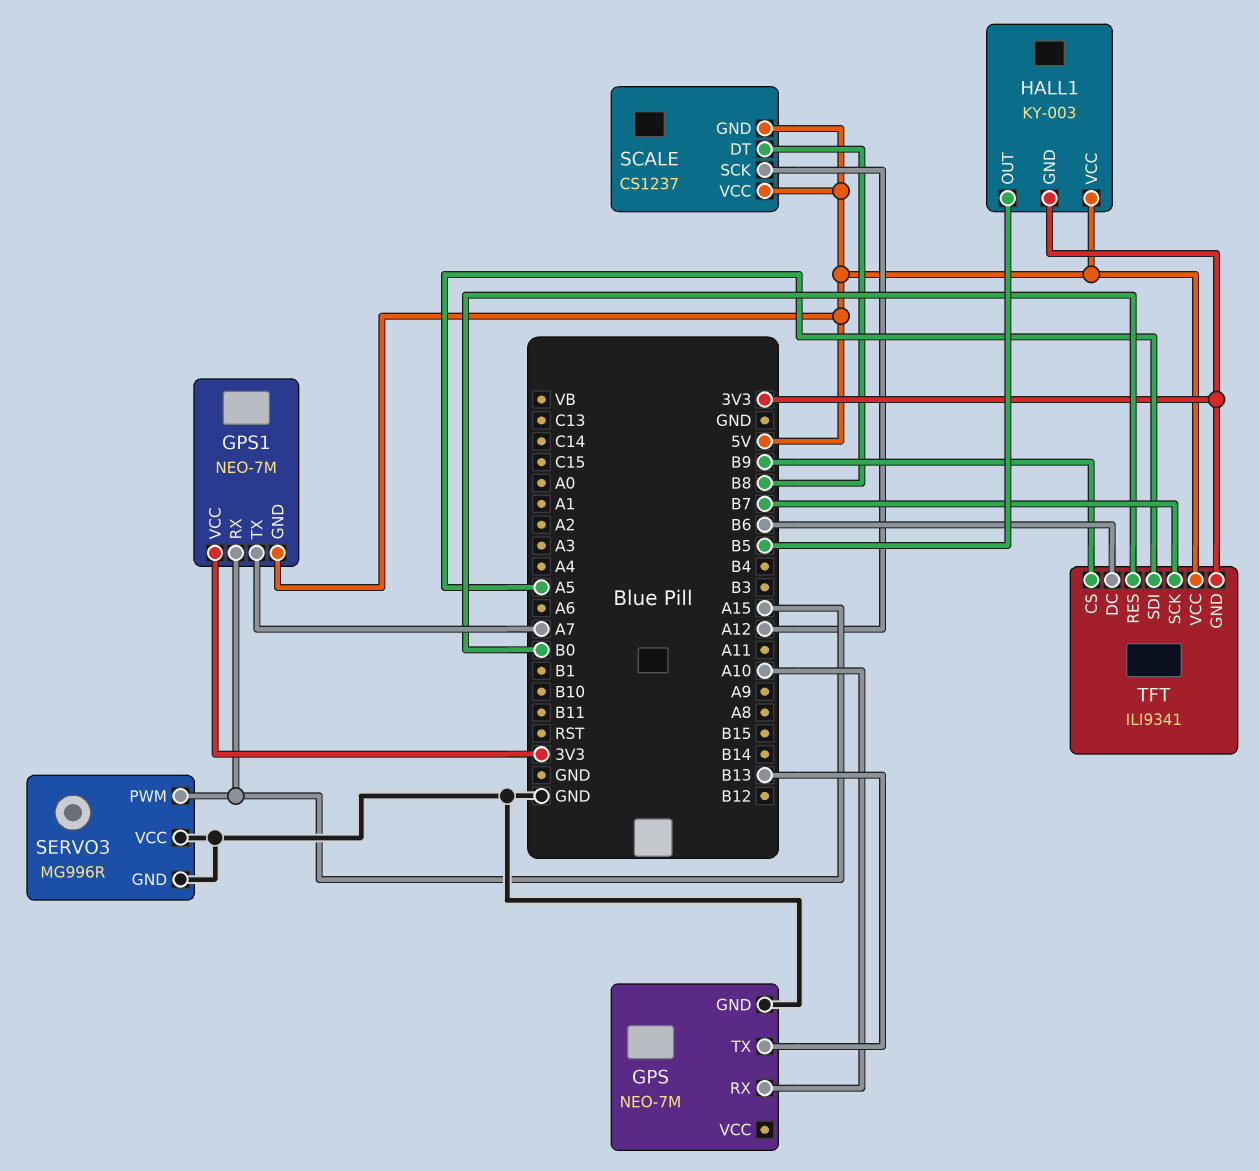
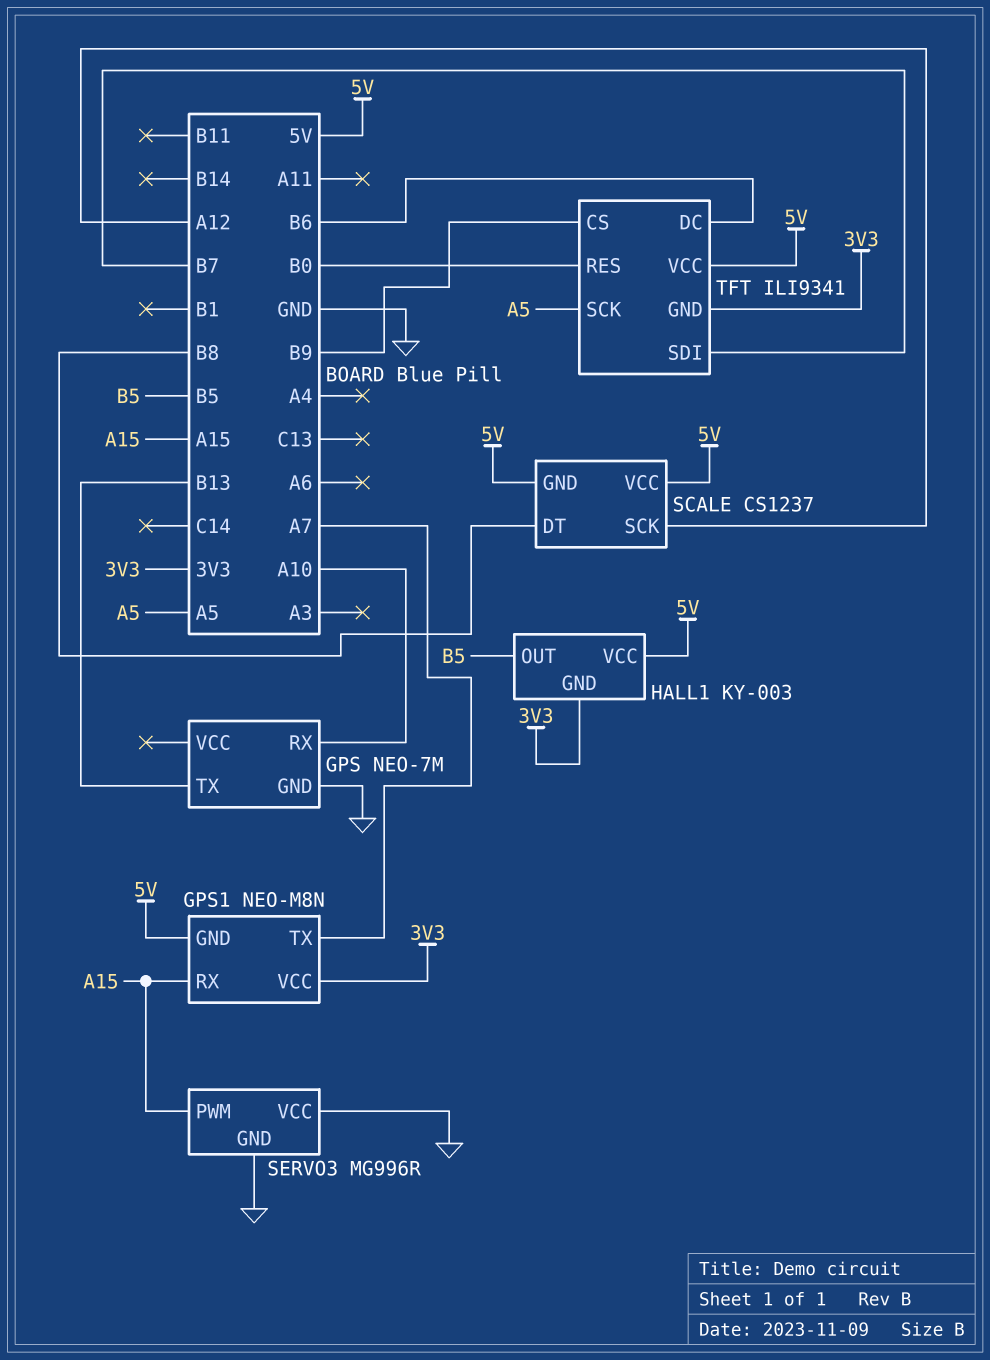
GPS1: NEO-7M -> NEO-M8N
TFT pin SCK: B7 -> A5
TFT pin SDI: A5 -> B7

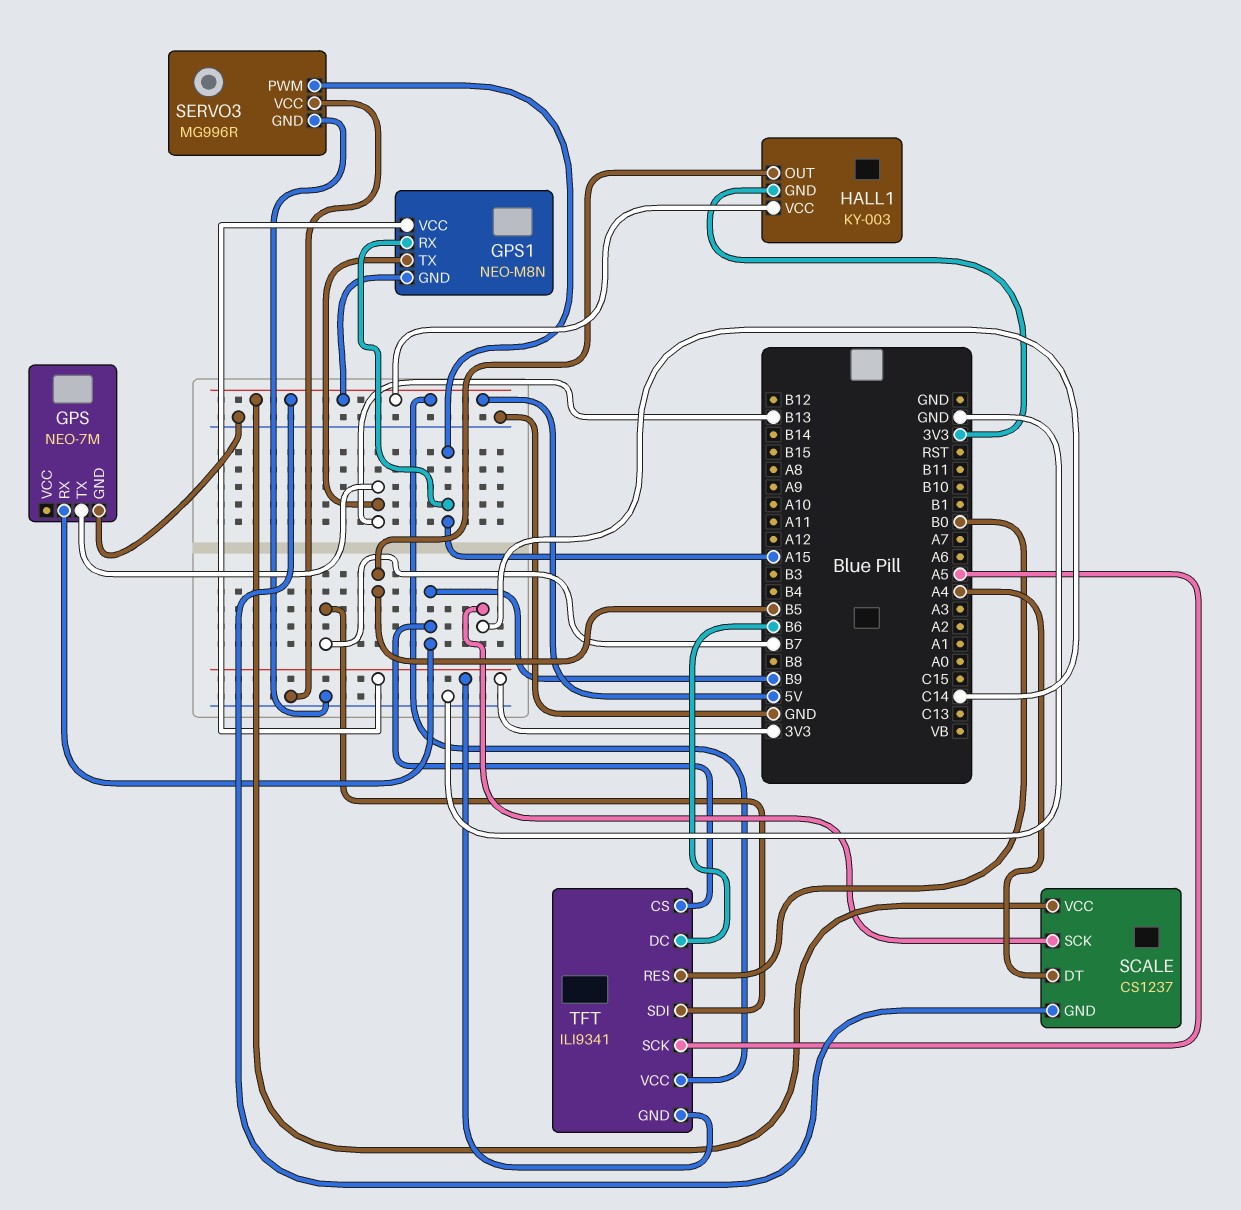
GPS pin RX: A10 -> B9
GPS1 pin TX: A7 -> B13
SCALE pin DT: B8 -> A4
SCALE pin SCK: A12 -> C14

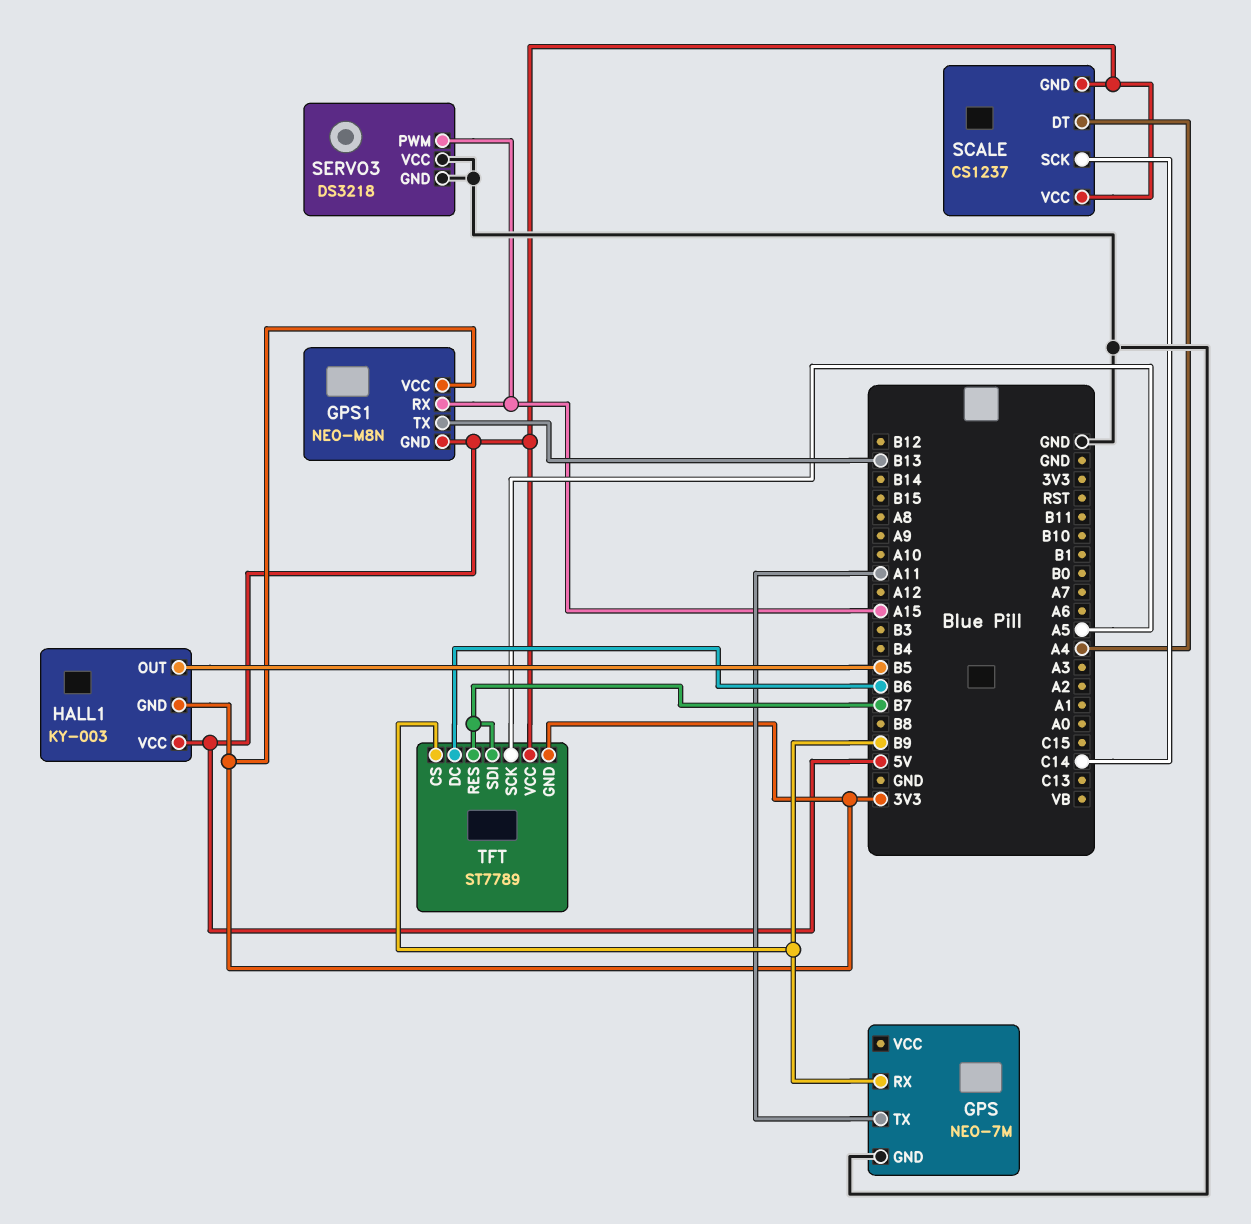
GPS pin TX: B13 -> A11
SERVO3: MG996R -> DS3218
TFT: ILI9341 -> ST7789
TFT pin RES: B0 -> B7

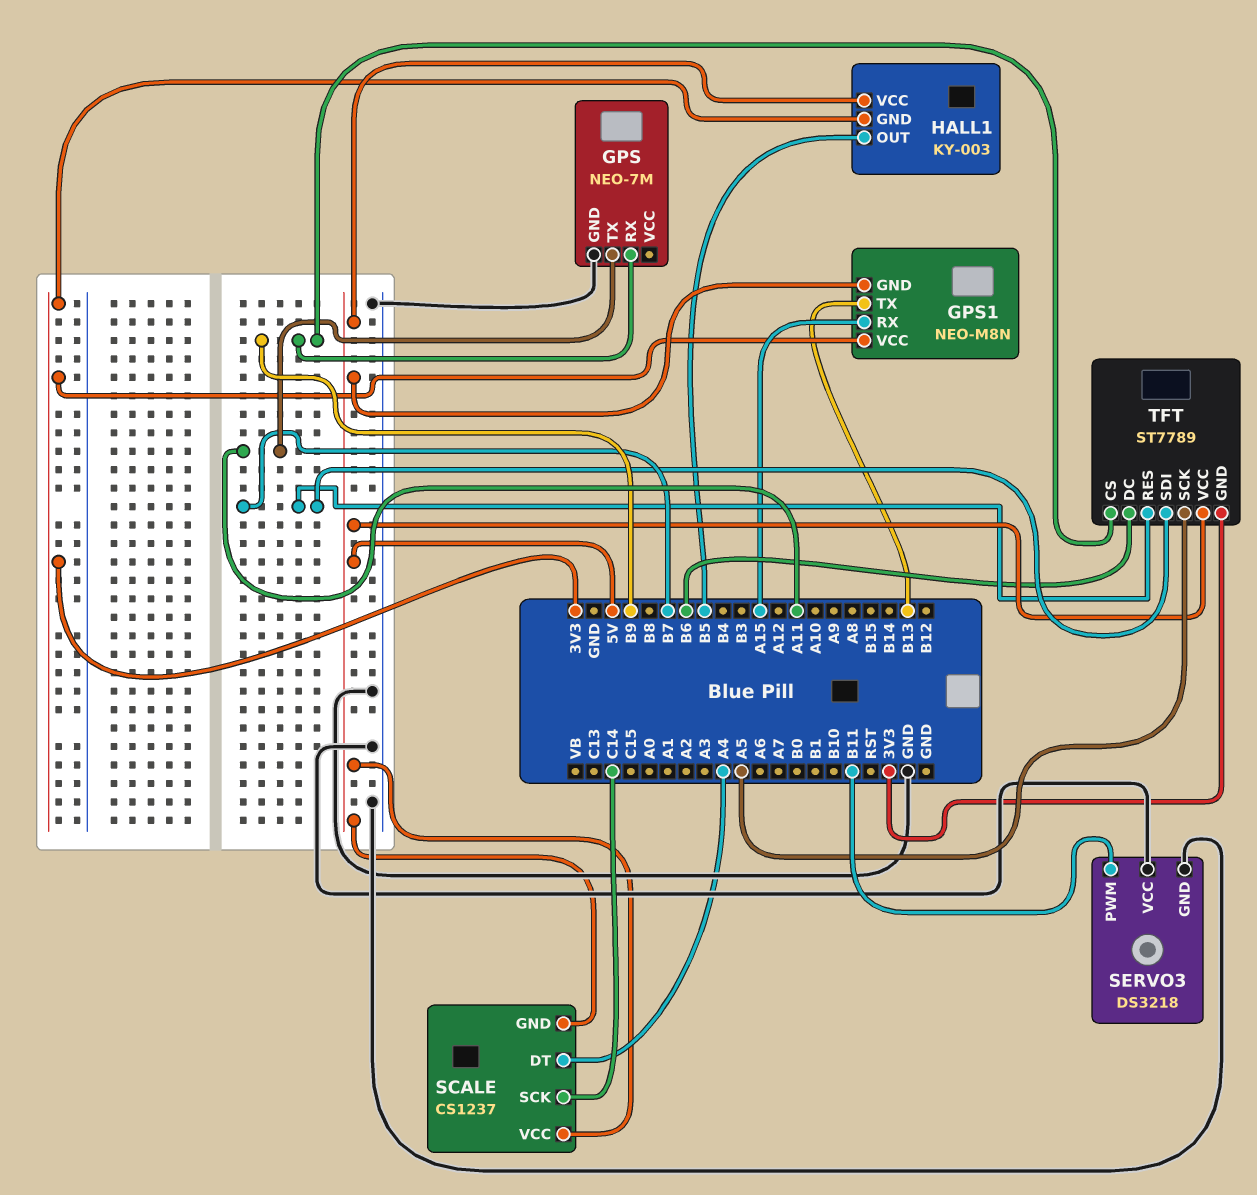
SERVO3 pin PWM: A15 -> B11

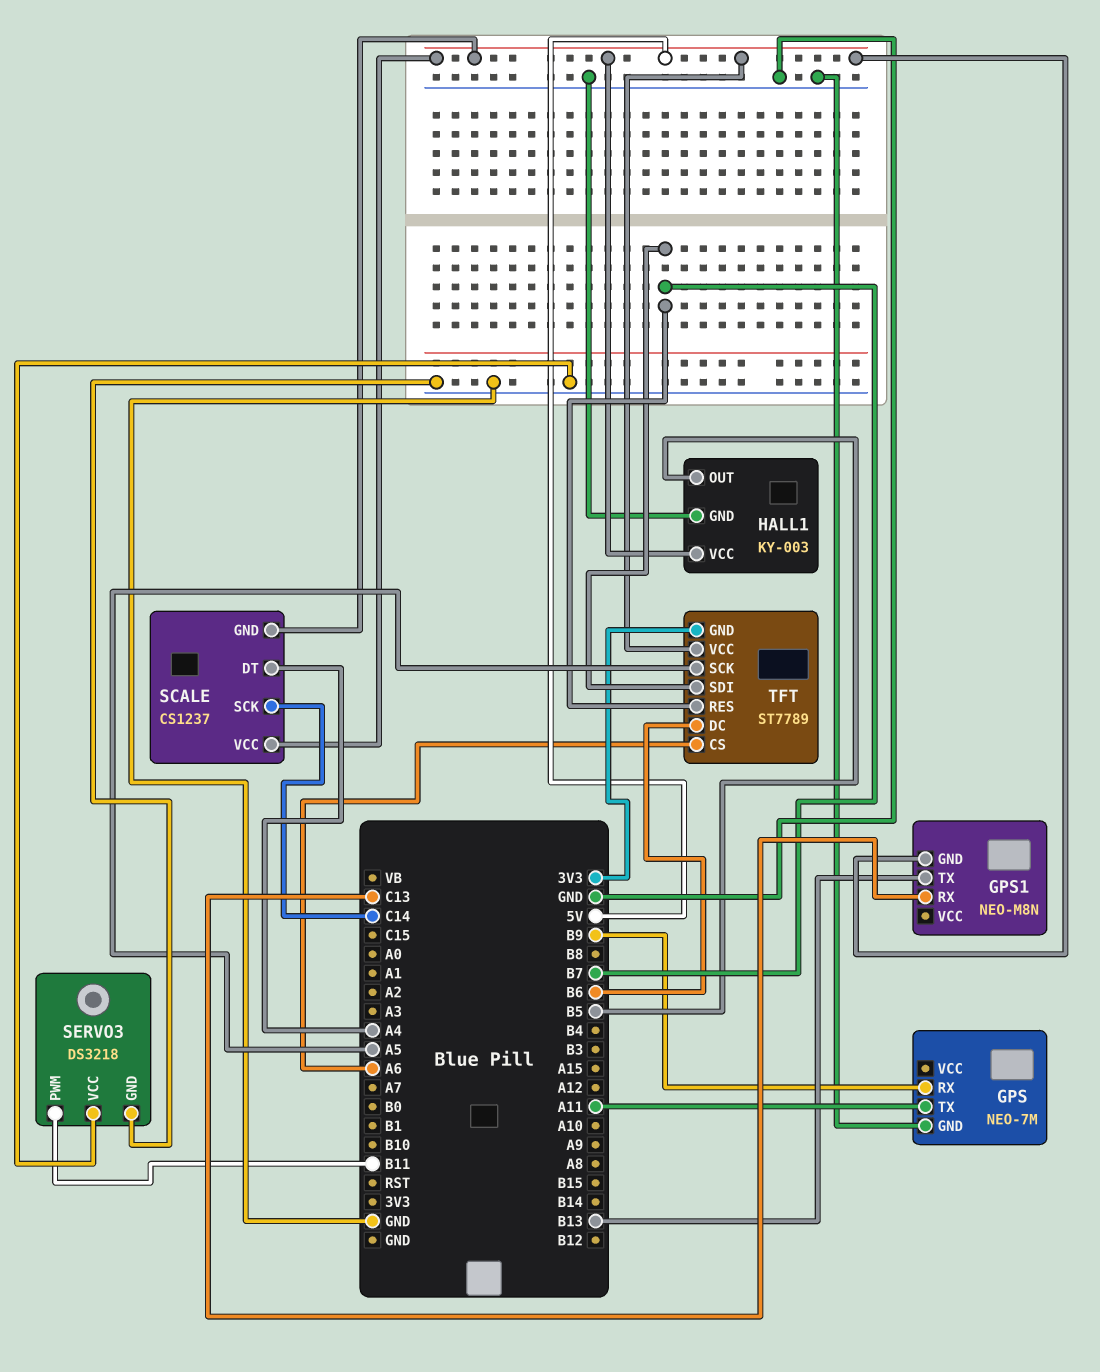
GPS1 pin RX: A15 -> C13
GPS1 pin VCC: 3V3 -> none
HALL1 pin GND: 3V3 -> GND
TFT pin CS: B9 -> A6

